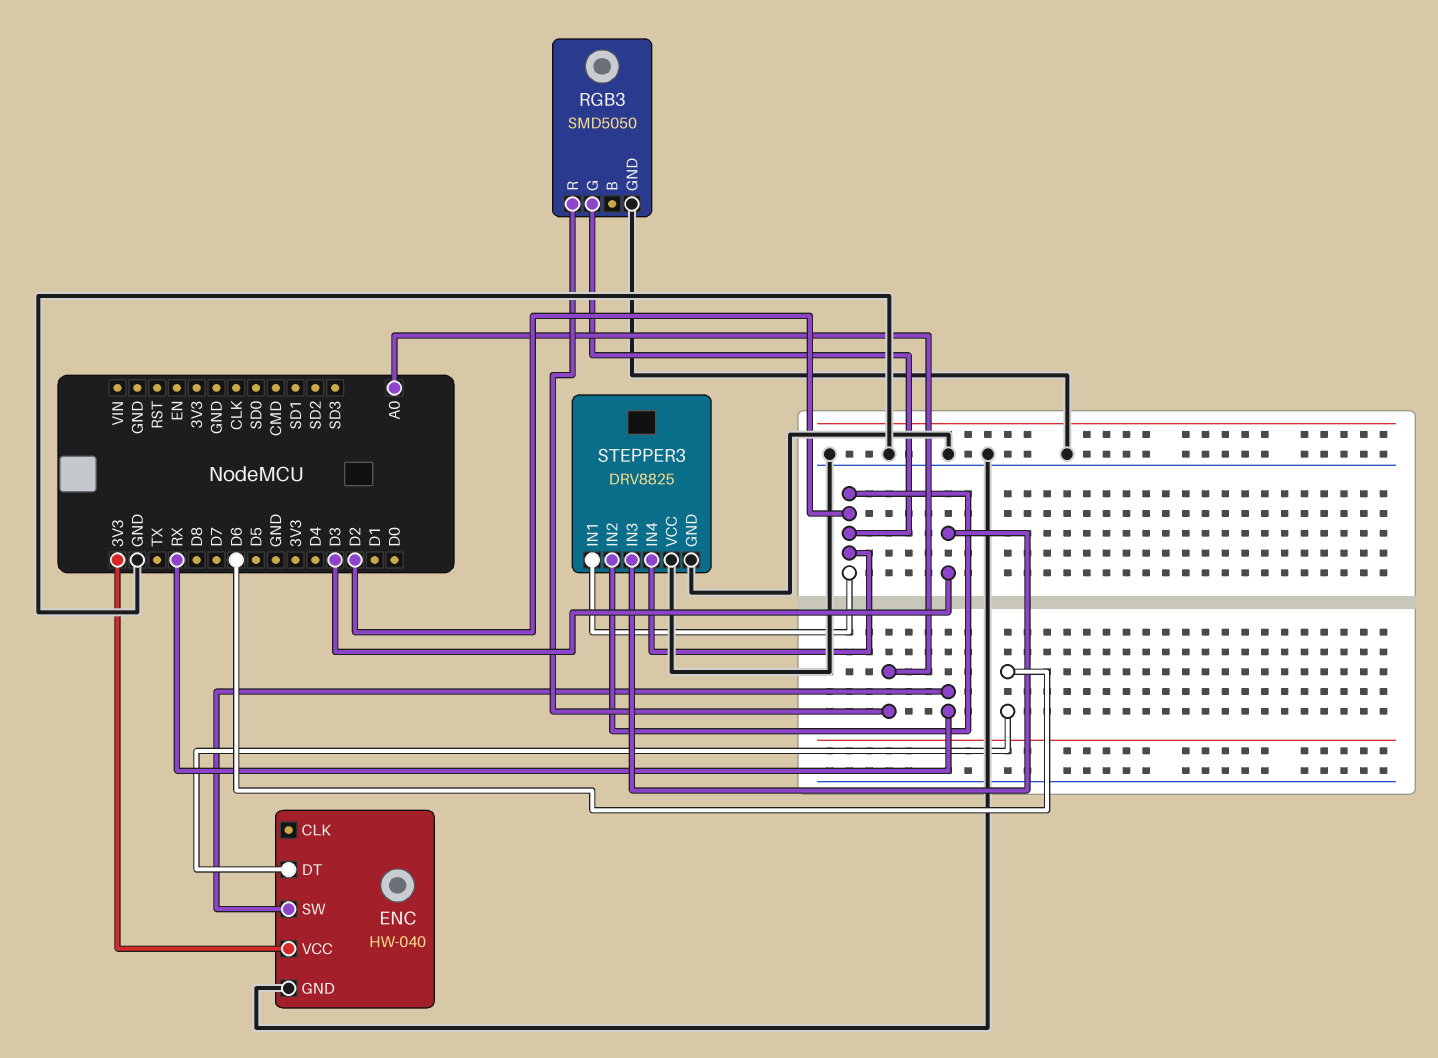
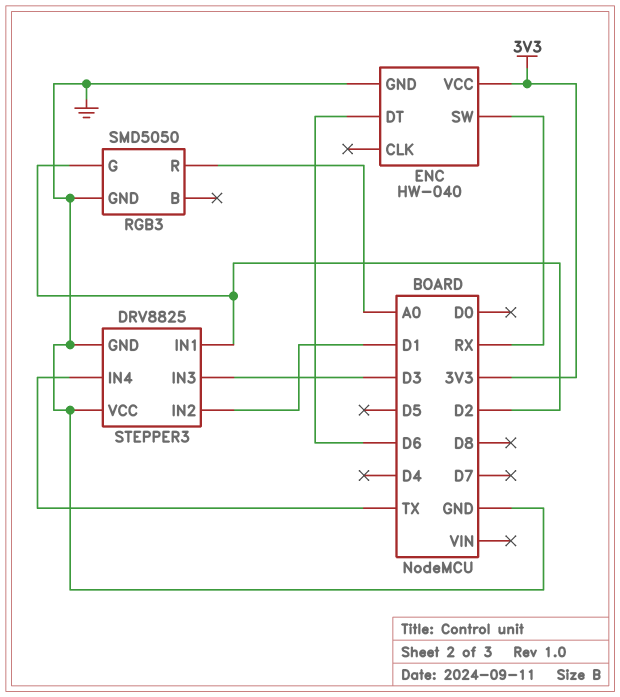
STEPPER3 pin IN2: D2 -> D1
STEPPER3 pin IN4: D2 -> TX

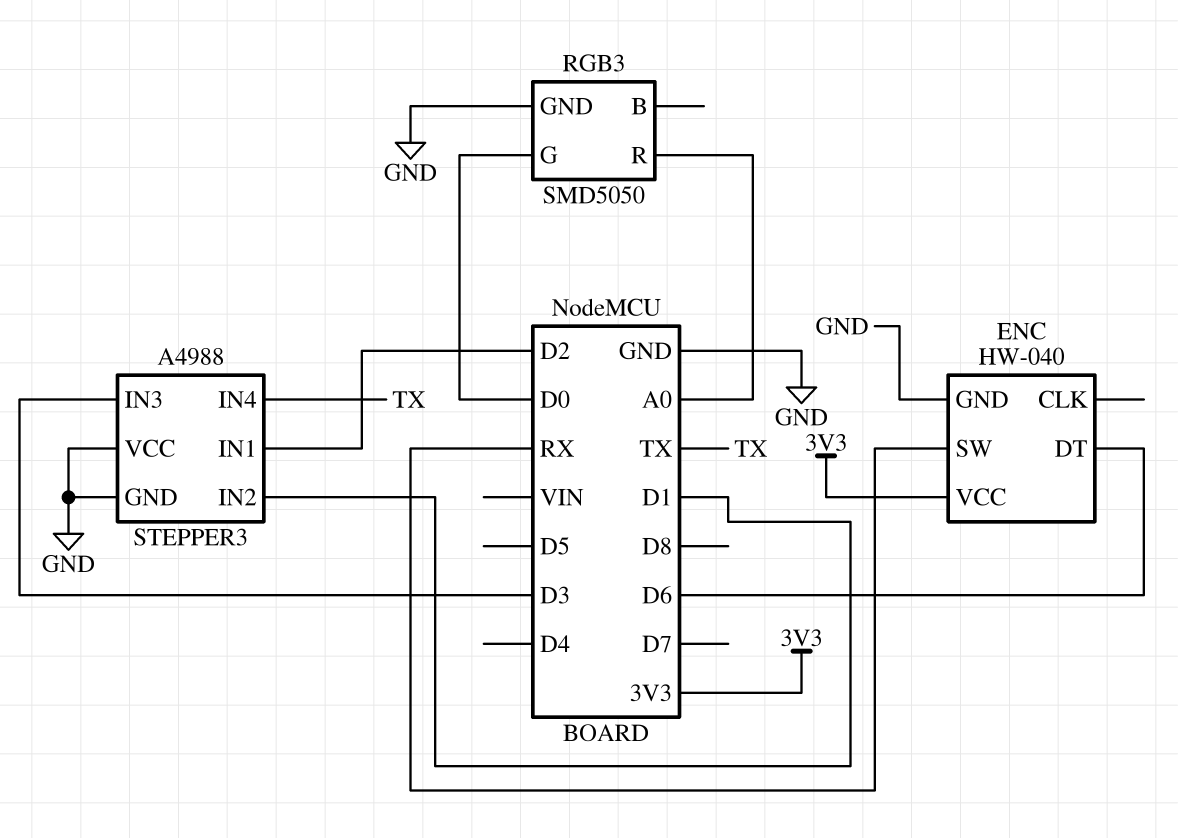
RGB3 pin G: D2 -> D0
STEPPER3: DRV8825 -> A4988

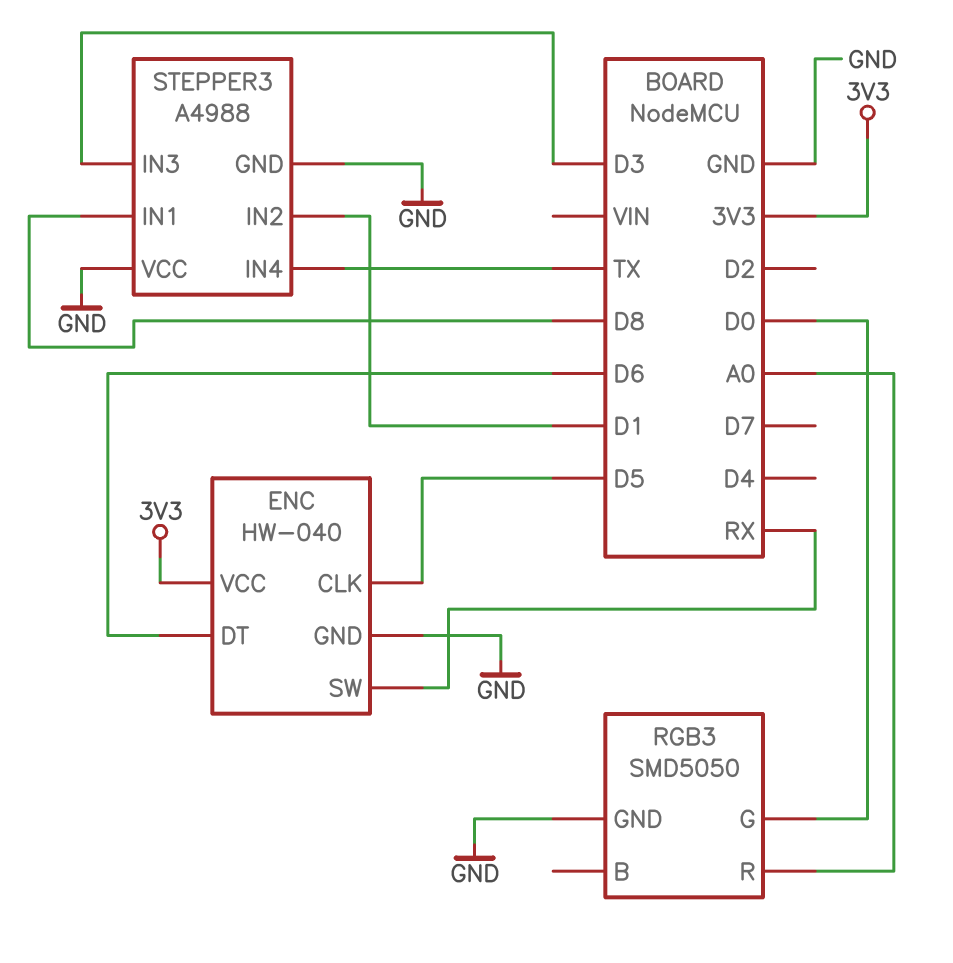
ENC pin CLK: none -> D5
STEPPER3 pin IN1: D2 -> D8

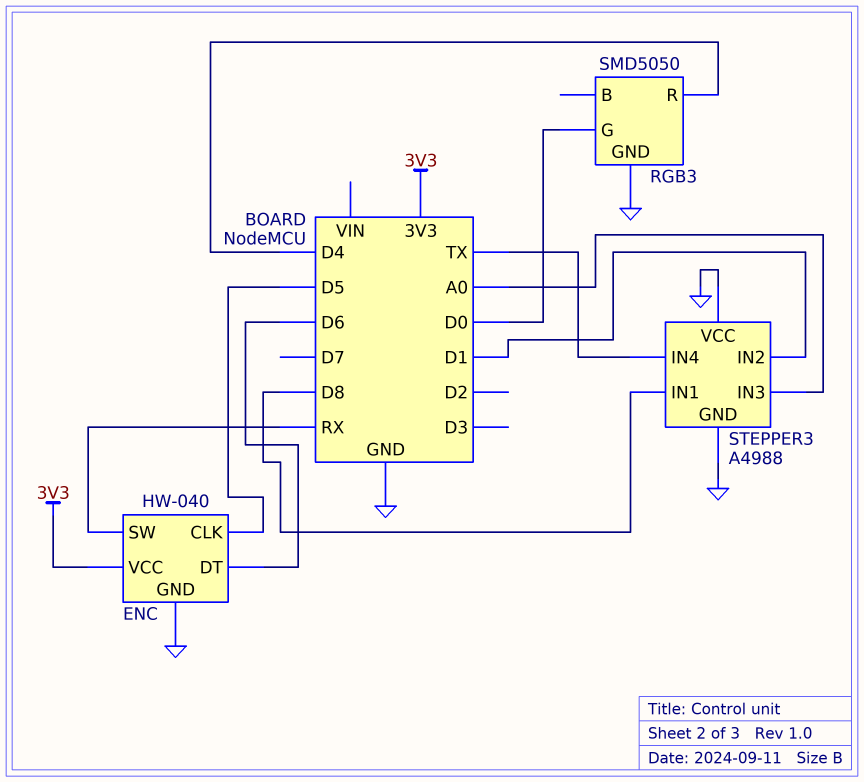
RGB3 pin R: A0 -> D4
STEPPER3 pin IN3: D3 -> A0

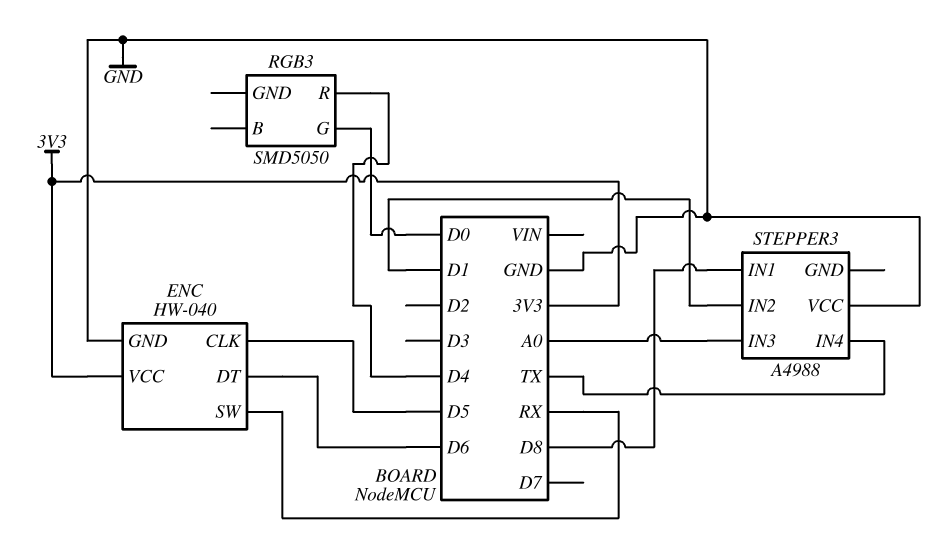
RGB3 pin GND: GND -> none
STEPPER3 pin GND: GND -> none

